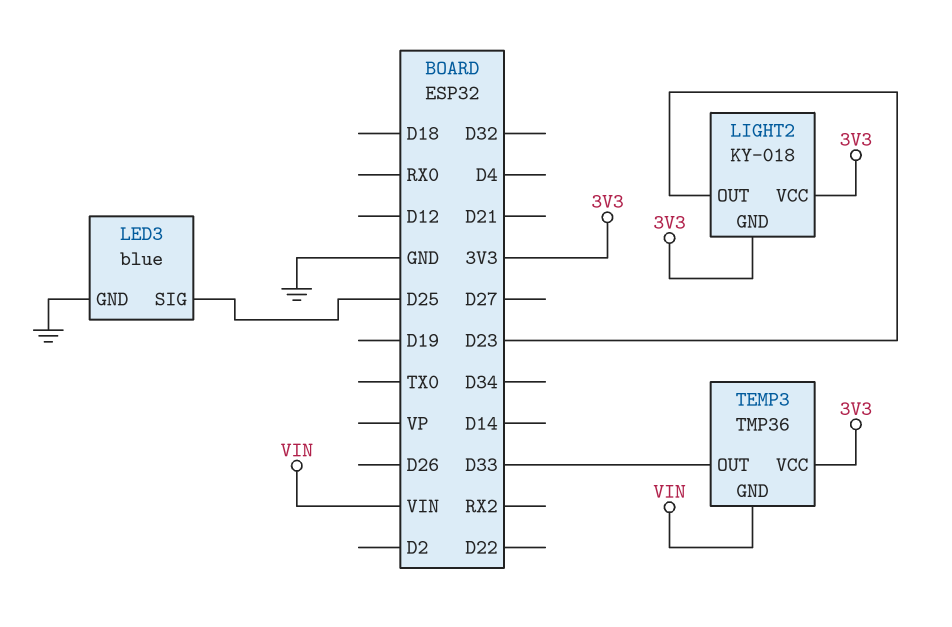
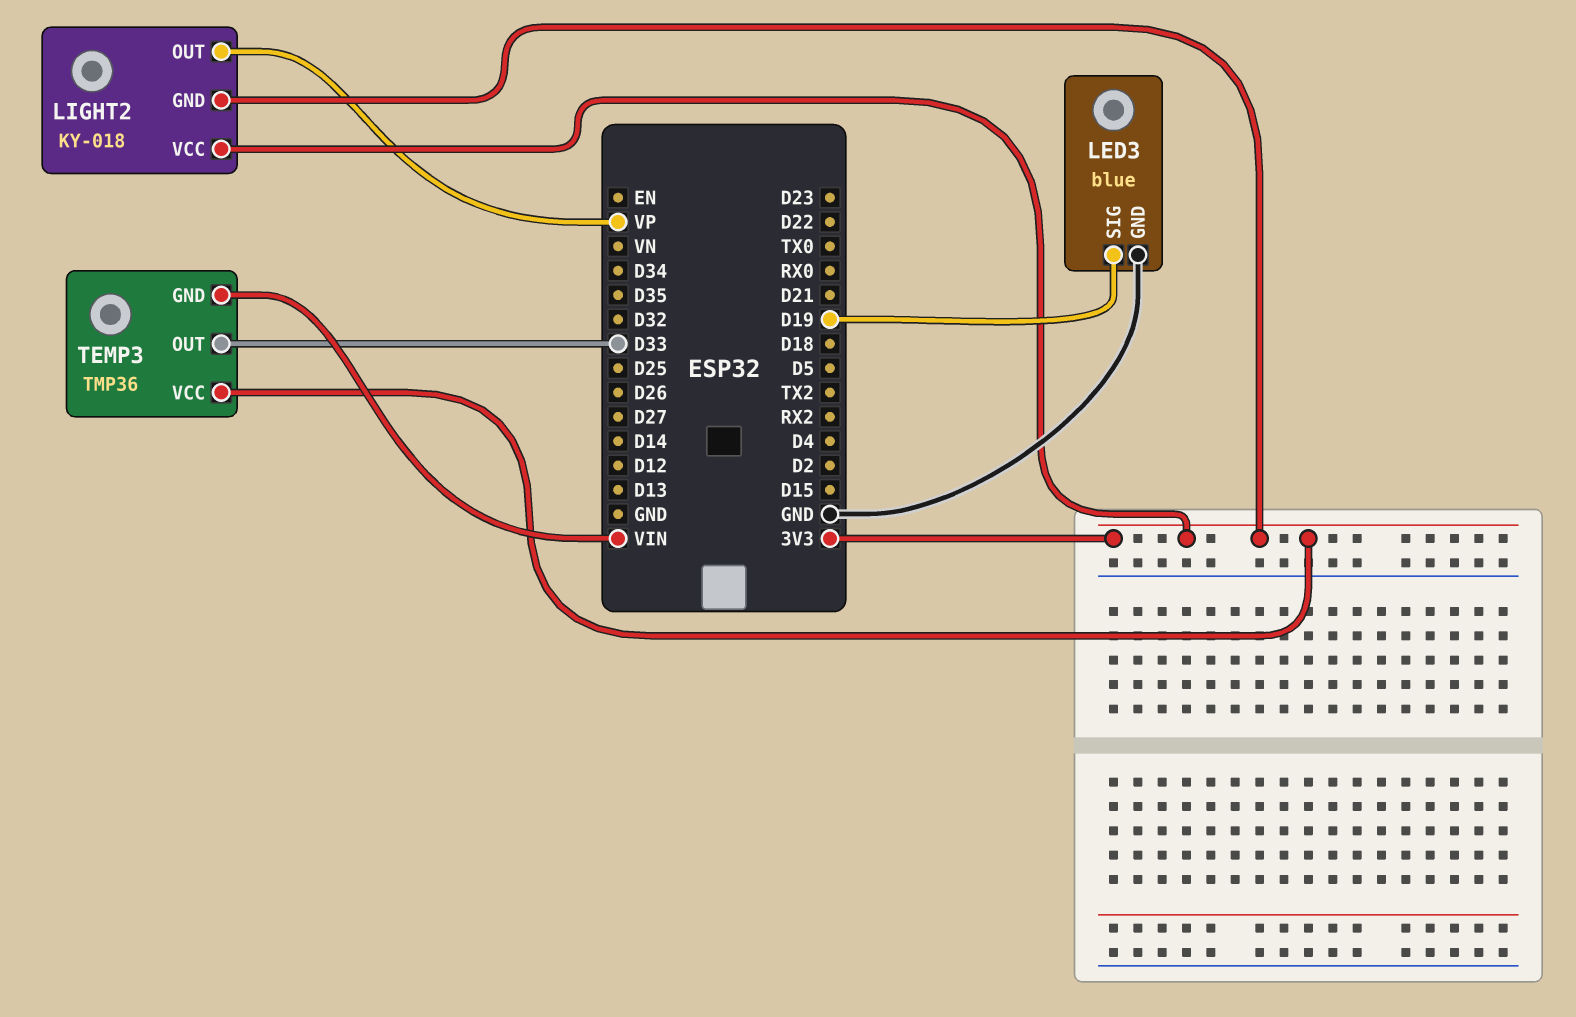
LED3 pin SIG: D25 -> D19
LIGHT2 pin OUT: D23 -> VP

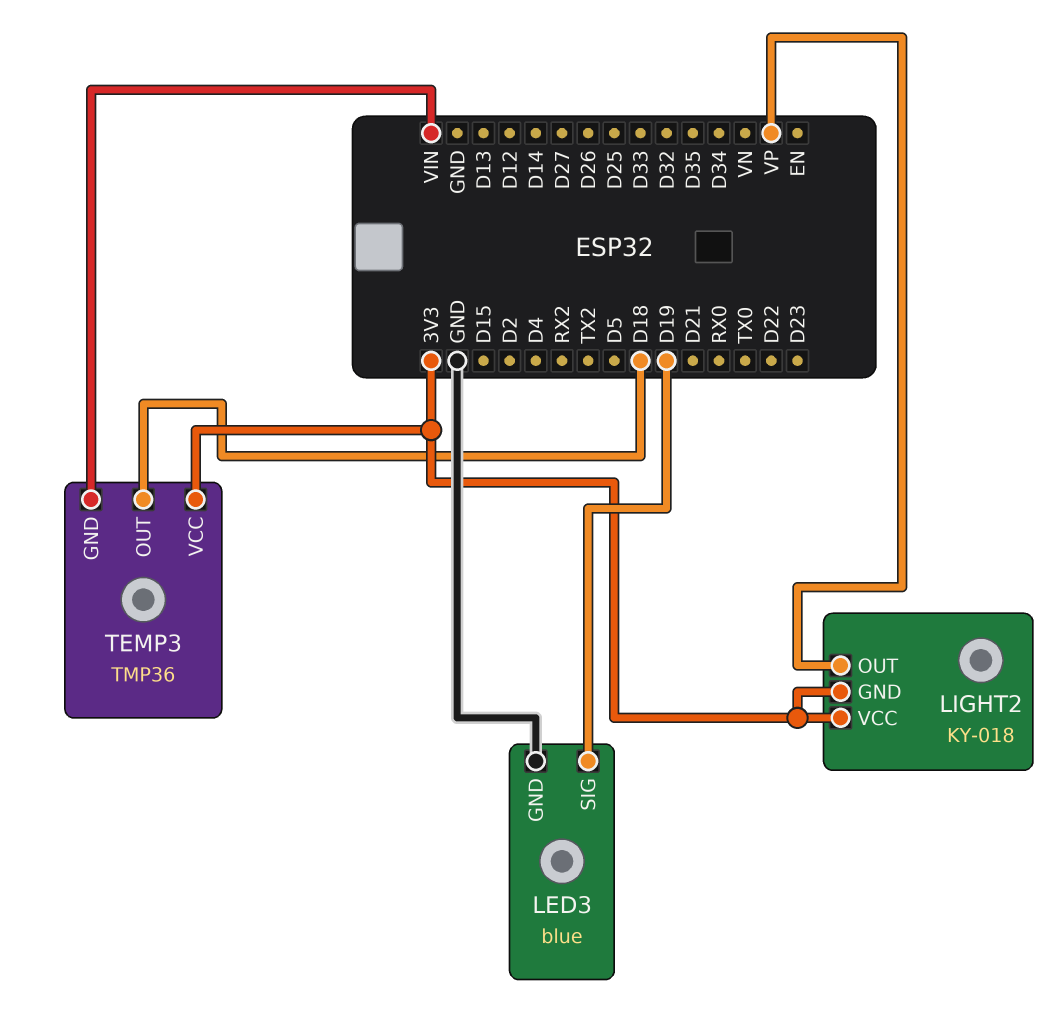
TEMP3 pin OUT: D33 -> D18

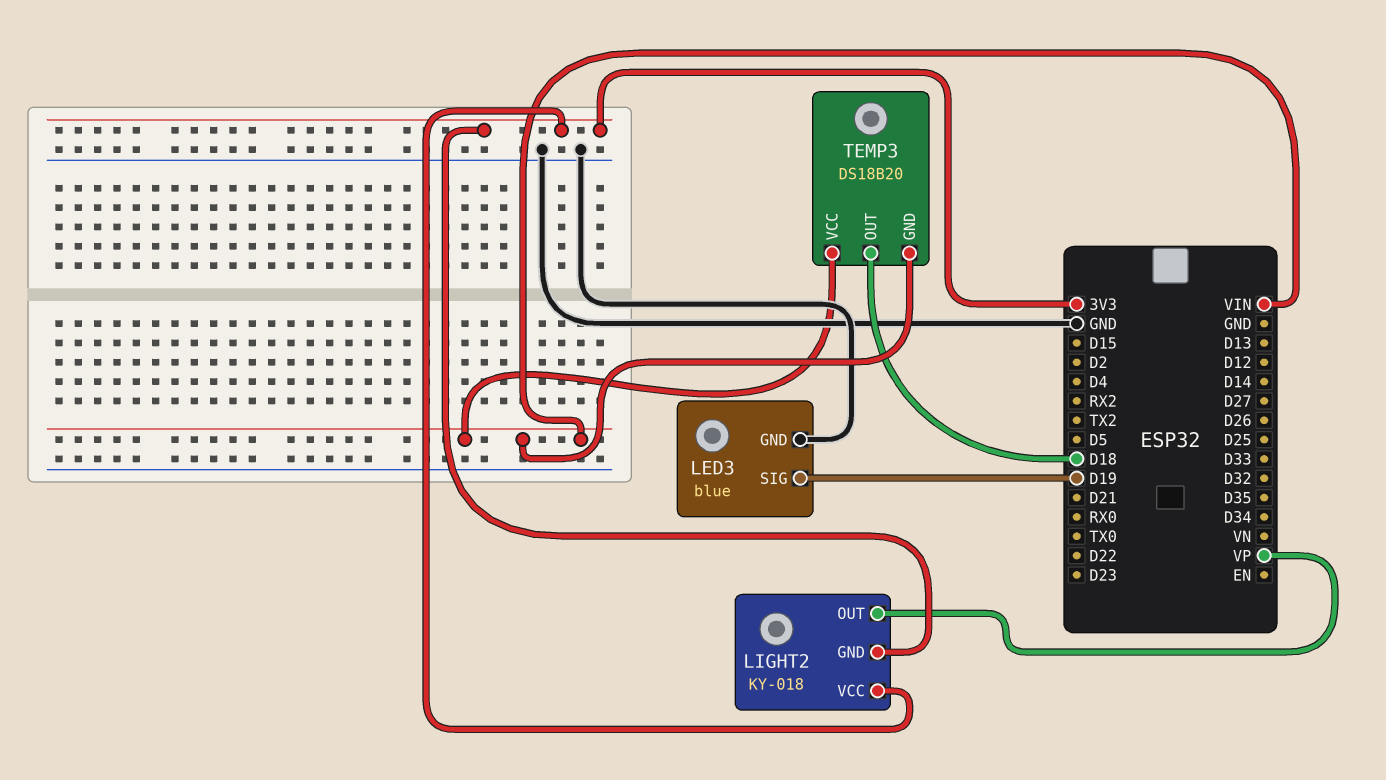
TEMP3: TMP36 -> DS18B20
TEMP3 pin VCC: 3V3 -> VIN

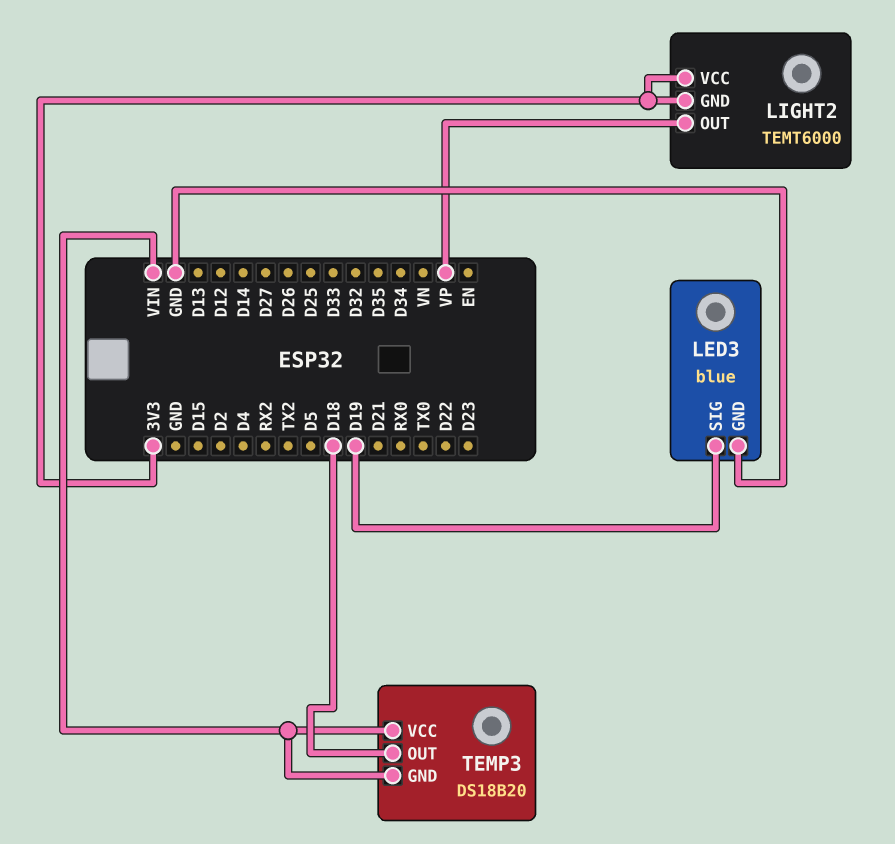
LIGHT2: KY-018 -> TEMT6000

